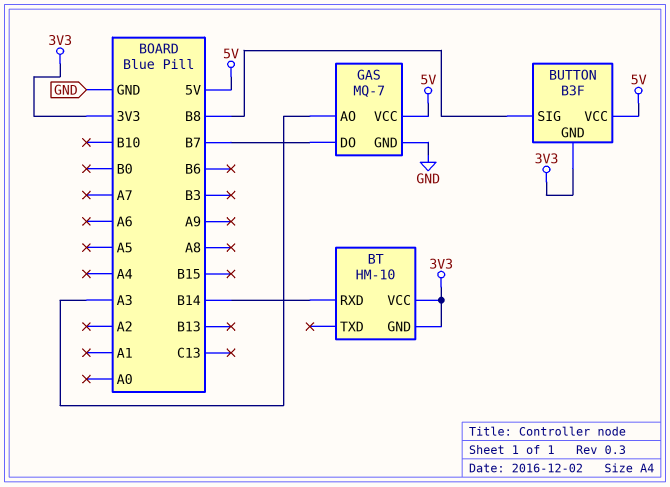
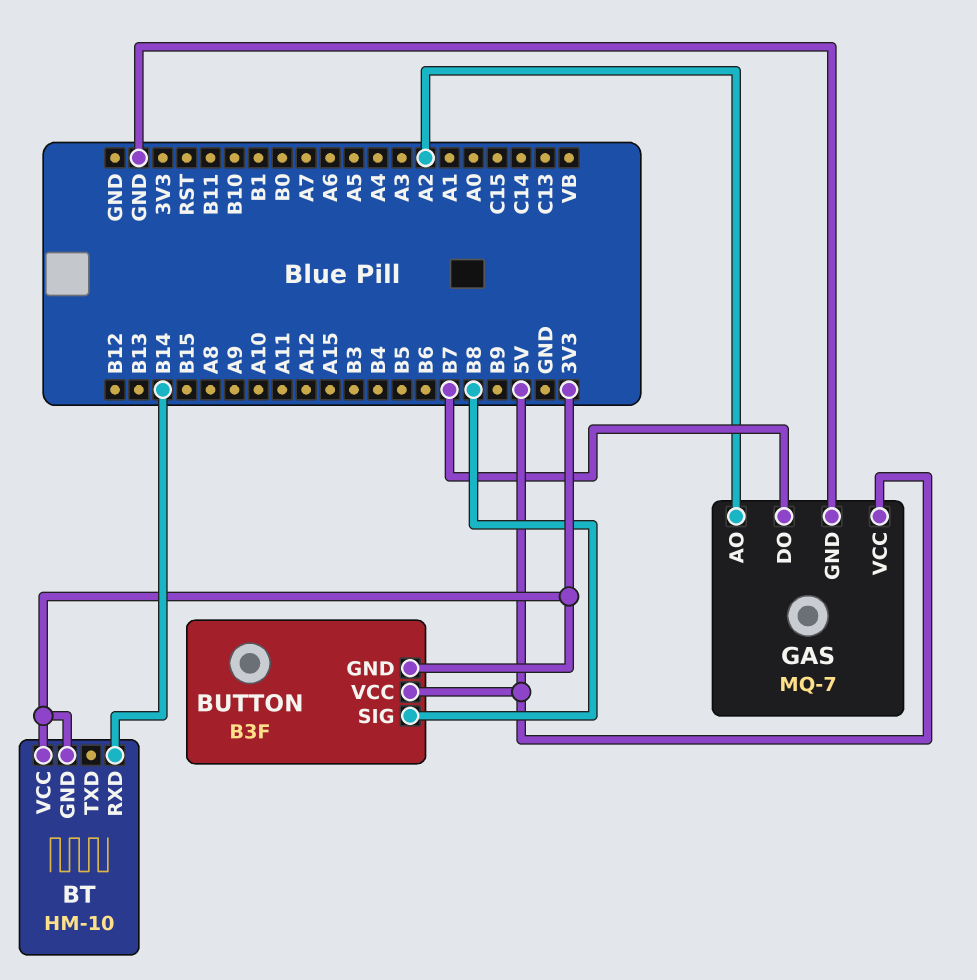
GAS pin AO: A3 -> A2

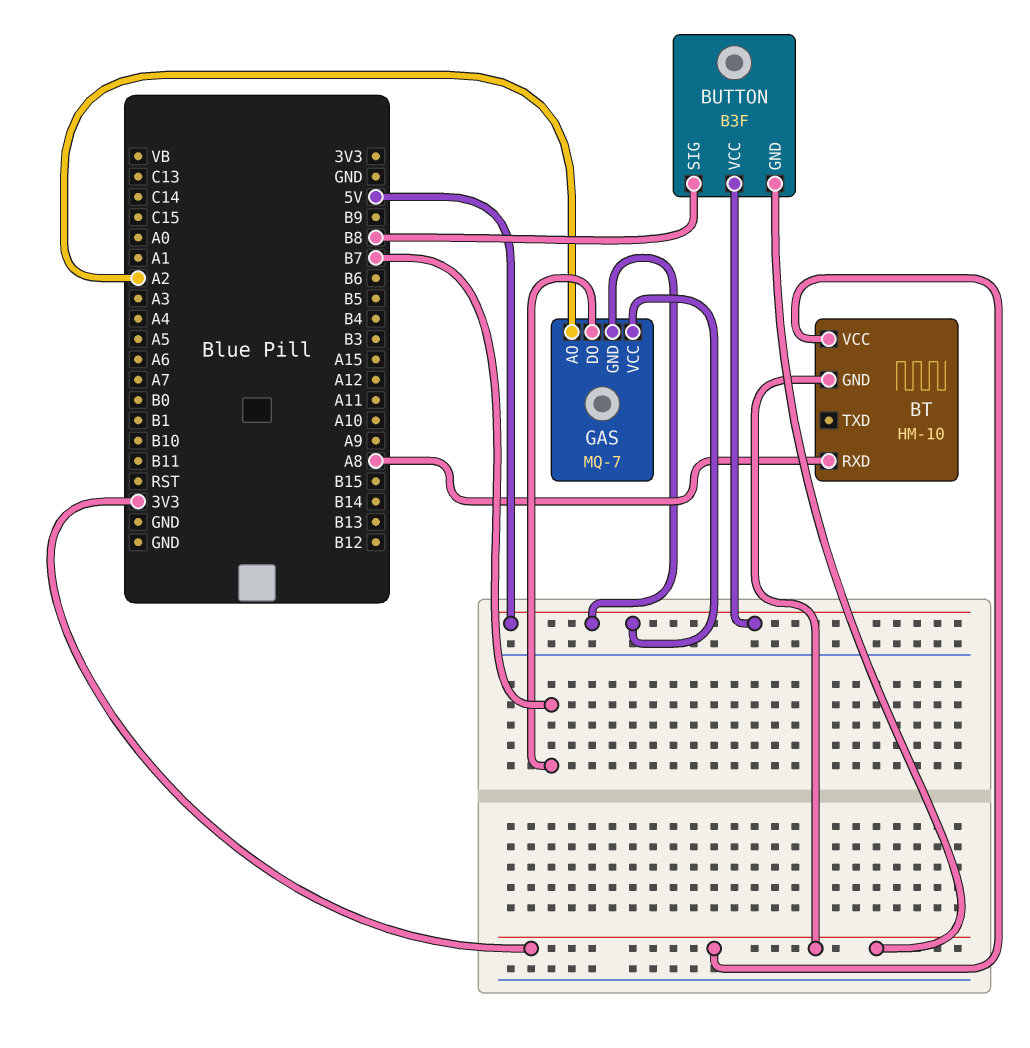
BT pin RXD: B14 -> A8
GAS pin GND: GND -> 5V

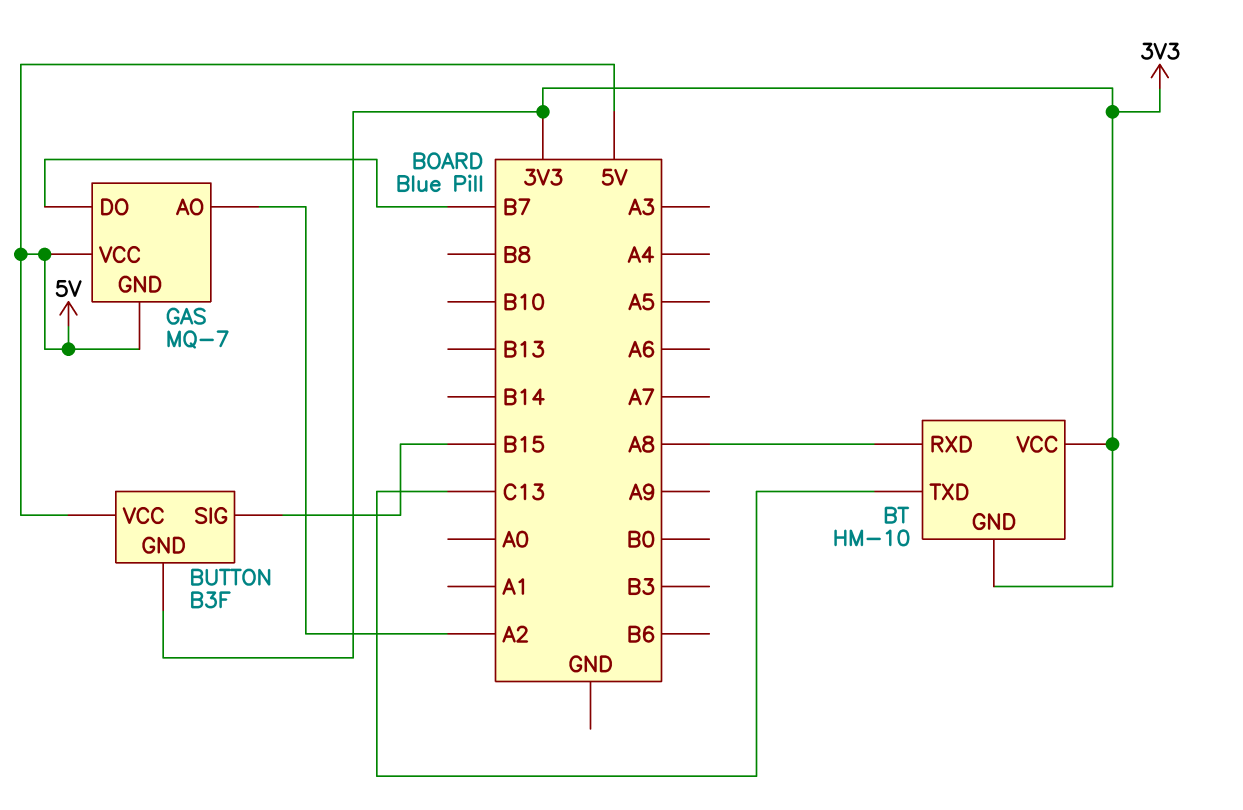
BT pin TXD: none -> C13
BUTTON pin SIG: B8 -> B15

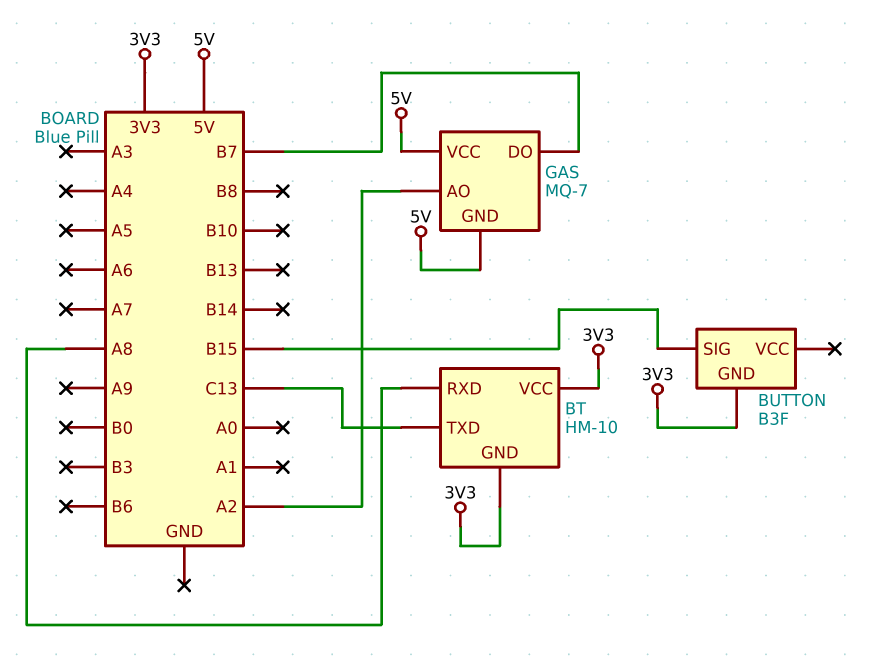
BUTTON pin VCC: 5V -> none

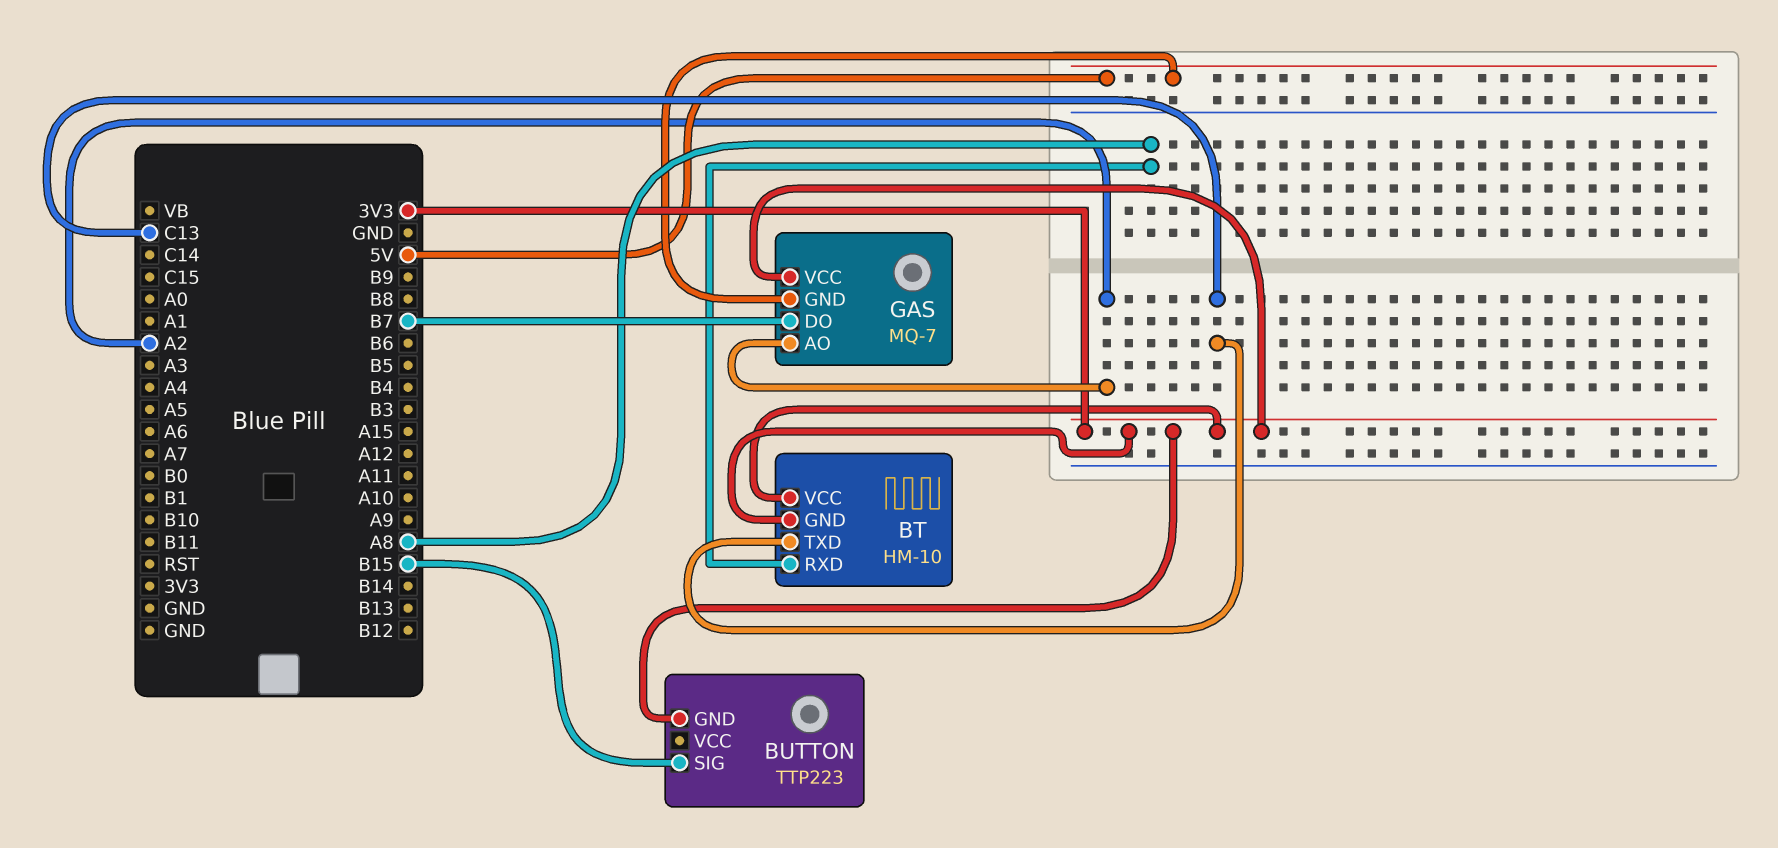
BUTTON: B3F -> TTP223
GAS pin VCC: 5V -> 3V3

